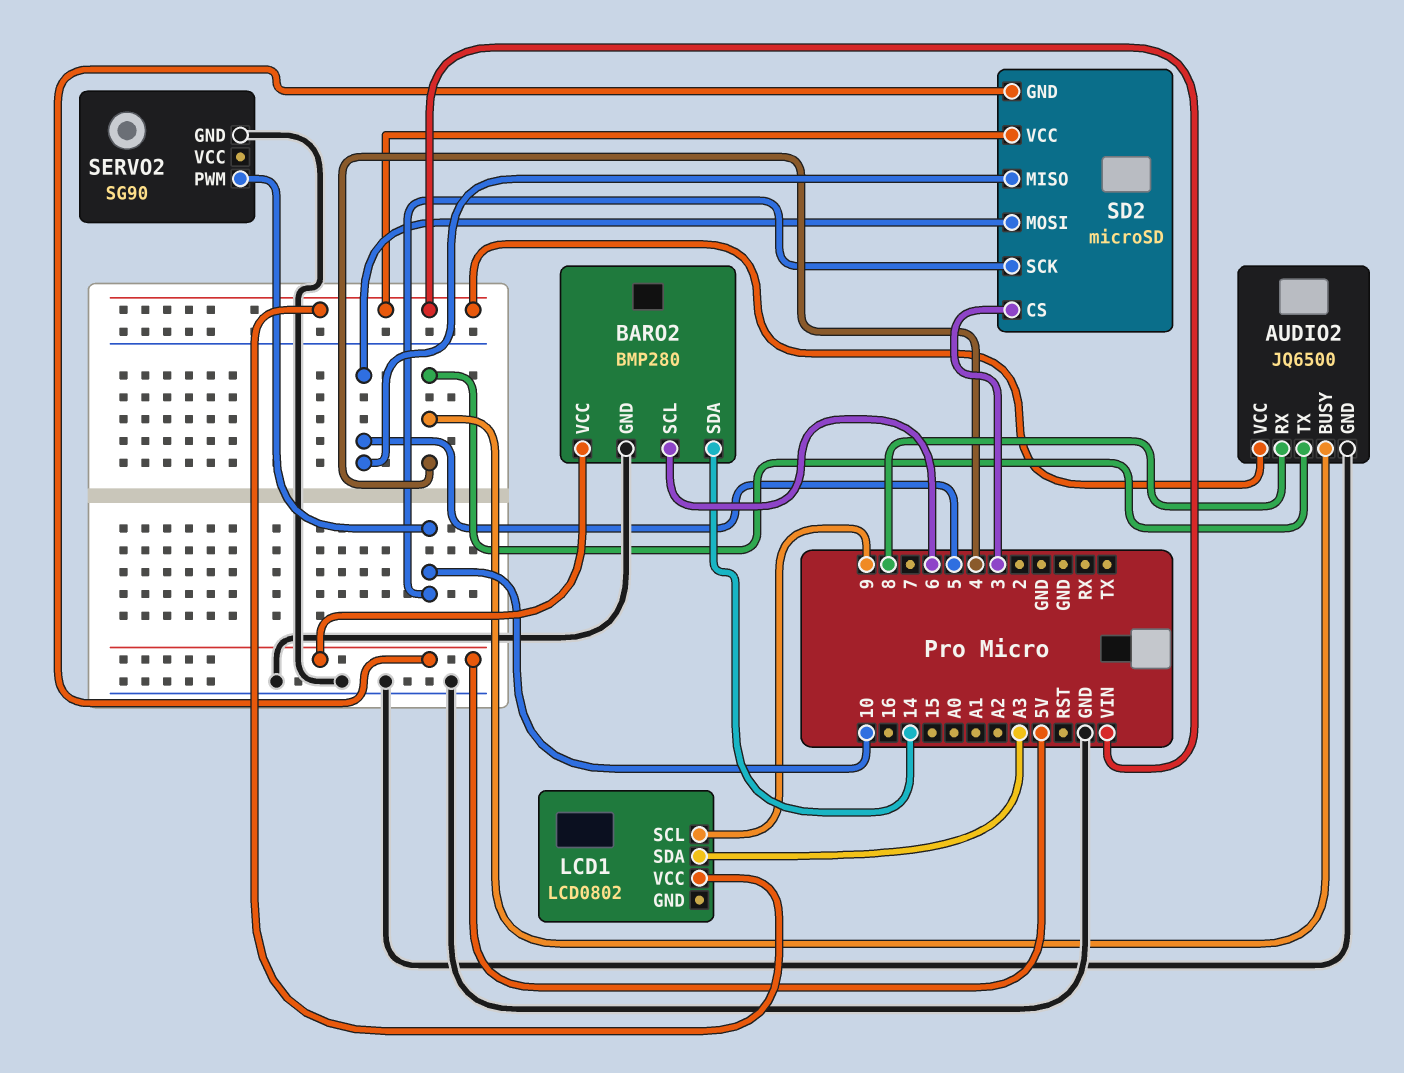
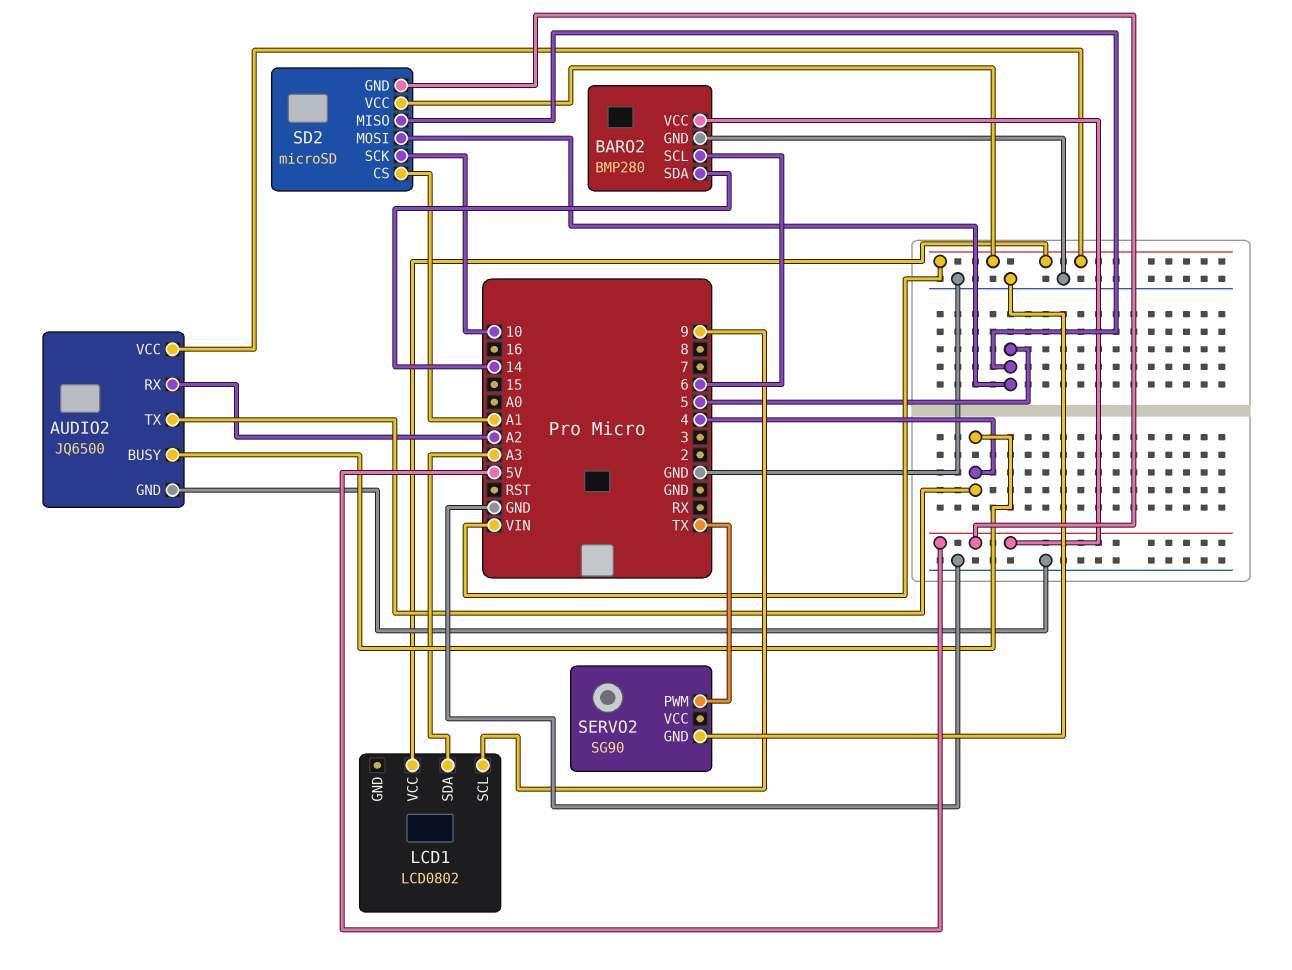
AUDIO2 pin RX: 8 -> A2
SD2 pin CS: 3 -> A1
SERVO2 pin PWM: 10 -> TX

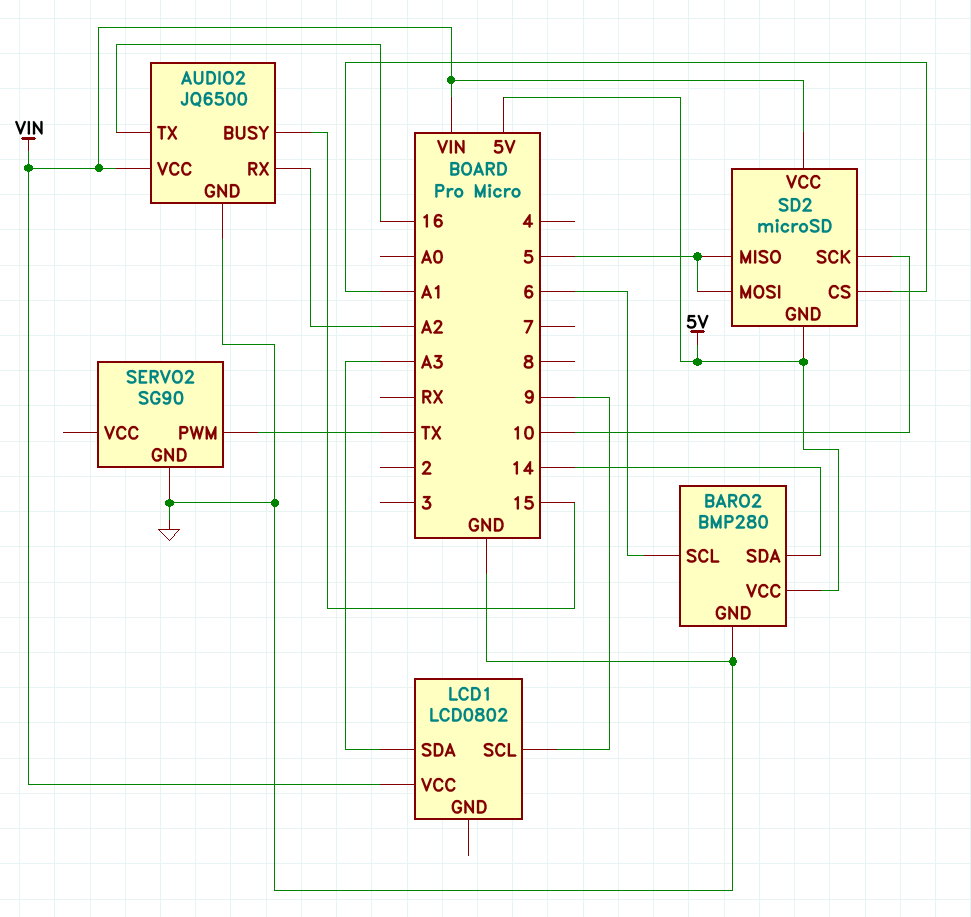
AUDIO2 pin BUSY: 4 -> 15
AUDIO2 pin TX: 4 -> 16

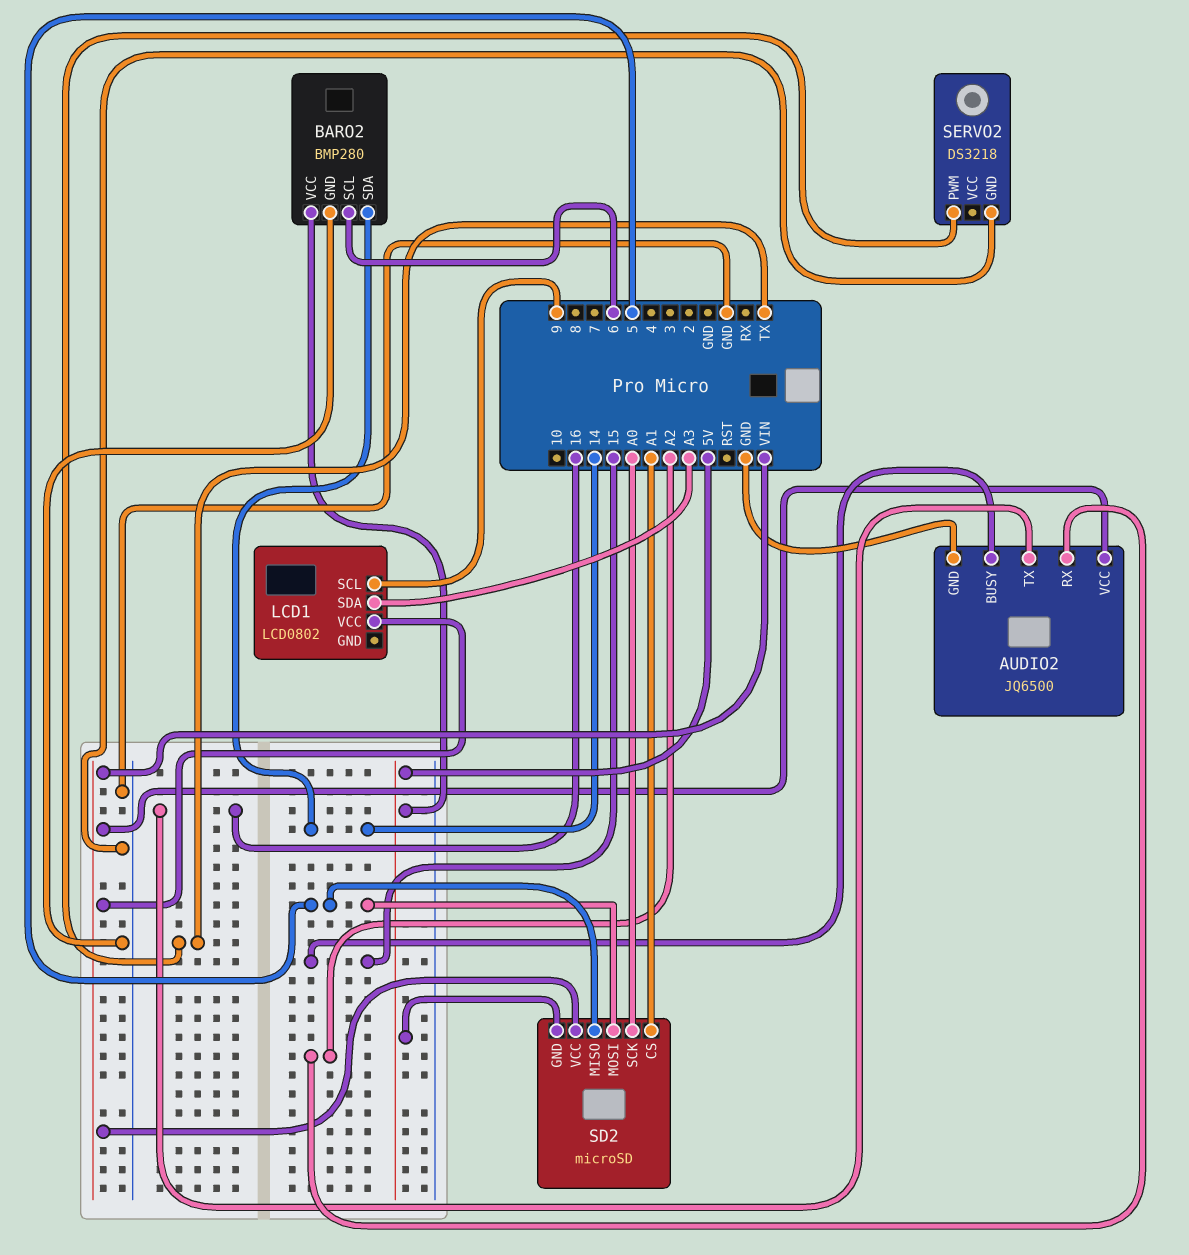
SD2 pin SCK: 10 -> A0
SERVO2: SG90 -> DS3218

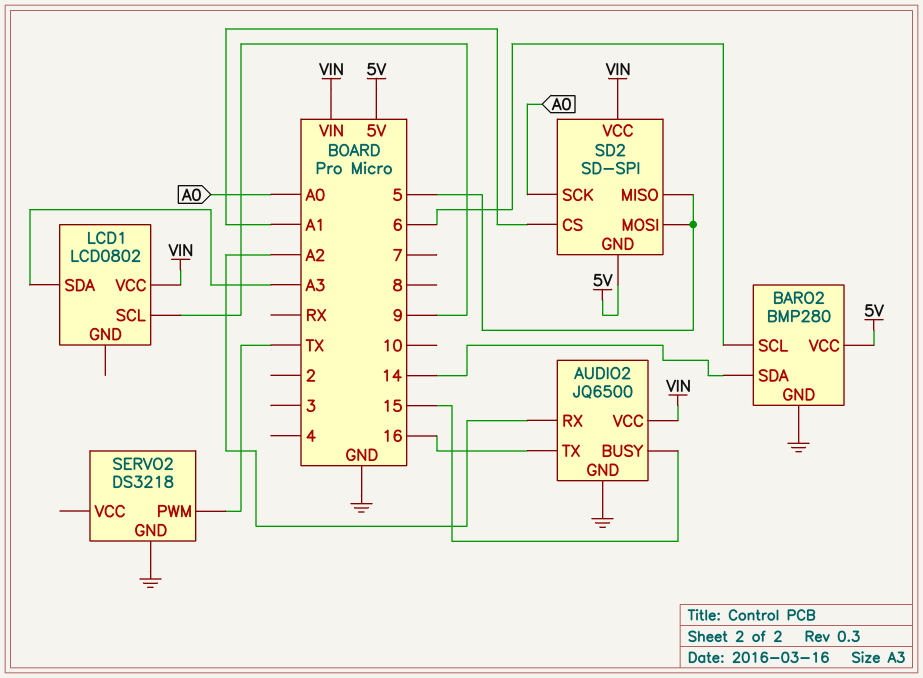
SD2: microSD -> SD-SPI

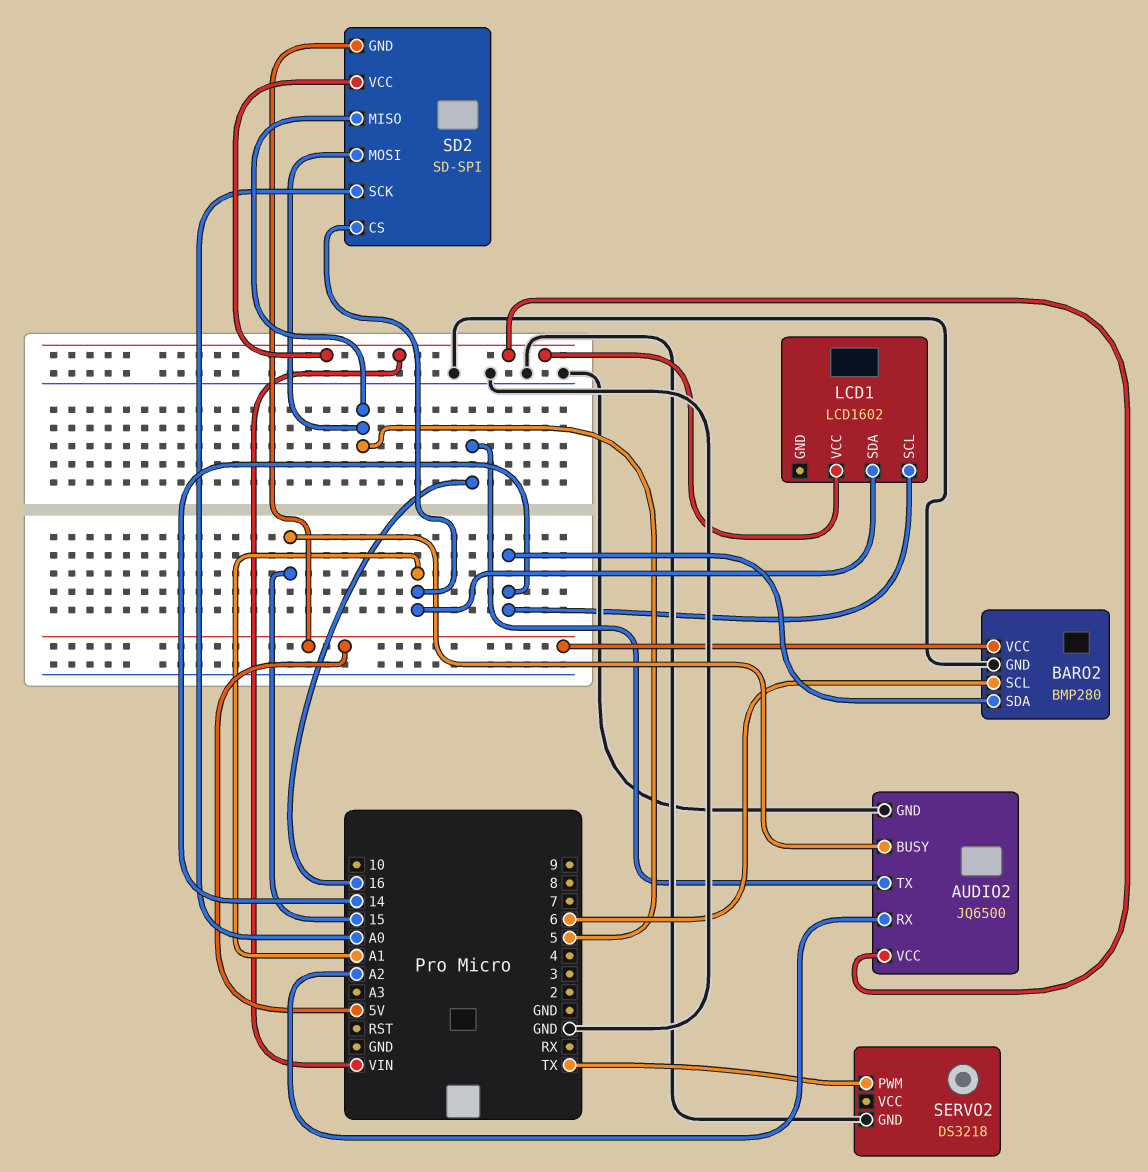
LCD1: LCD0802 -> LCD1602
LCD1 pin SCL: 9 -> 14
LCD1 pin SDA: A3 -> A1

